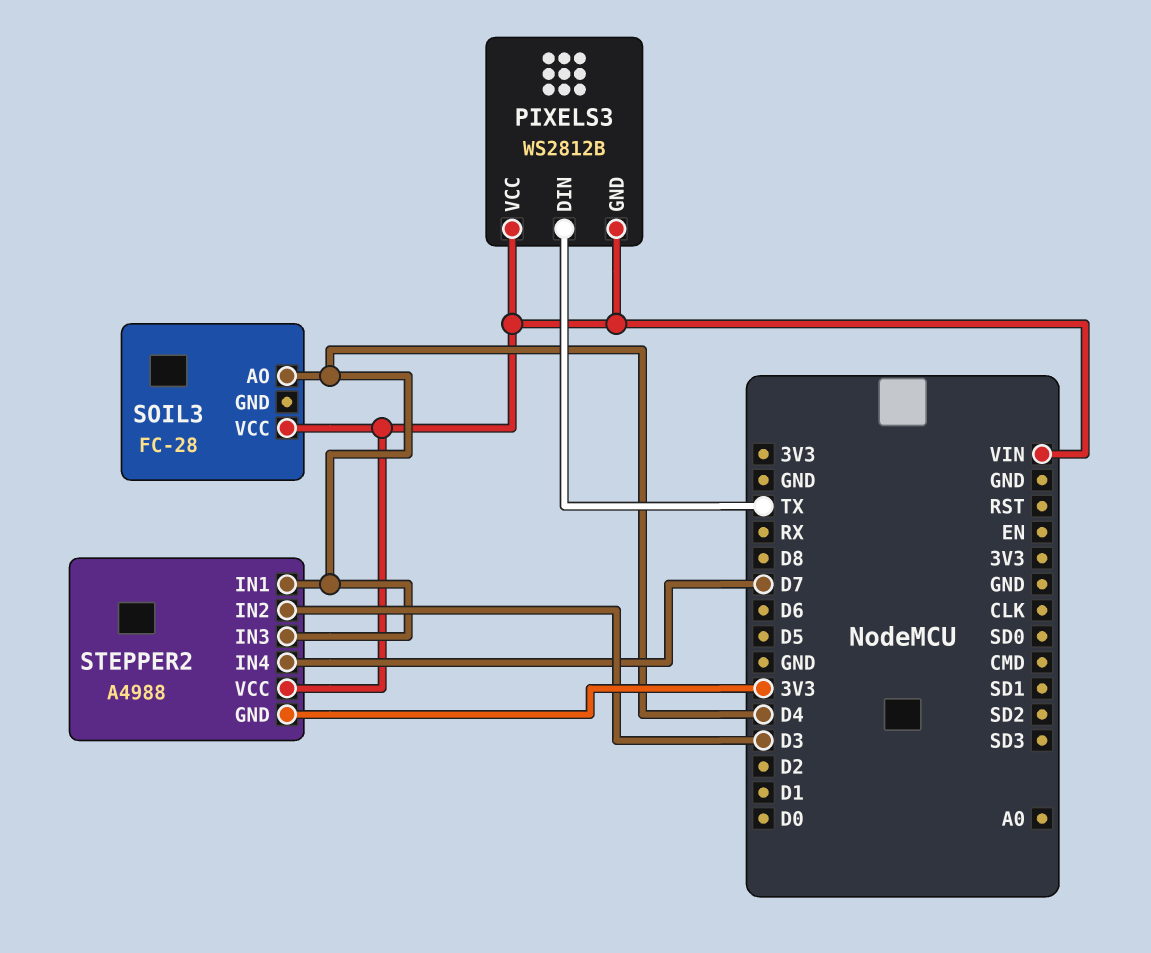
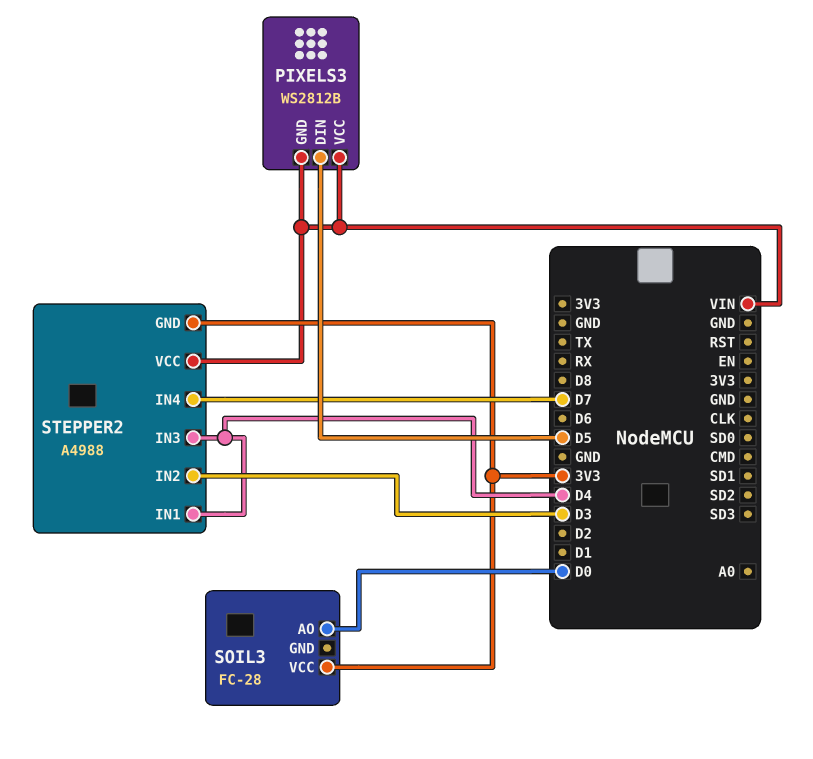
PIXELS3 pin DIN: TX -> D5
SOIL3 pin AO: D4 -> D0
SOIL3 pin VCC: VIN -> 3V3

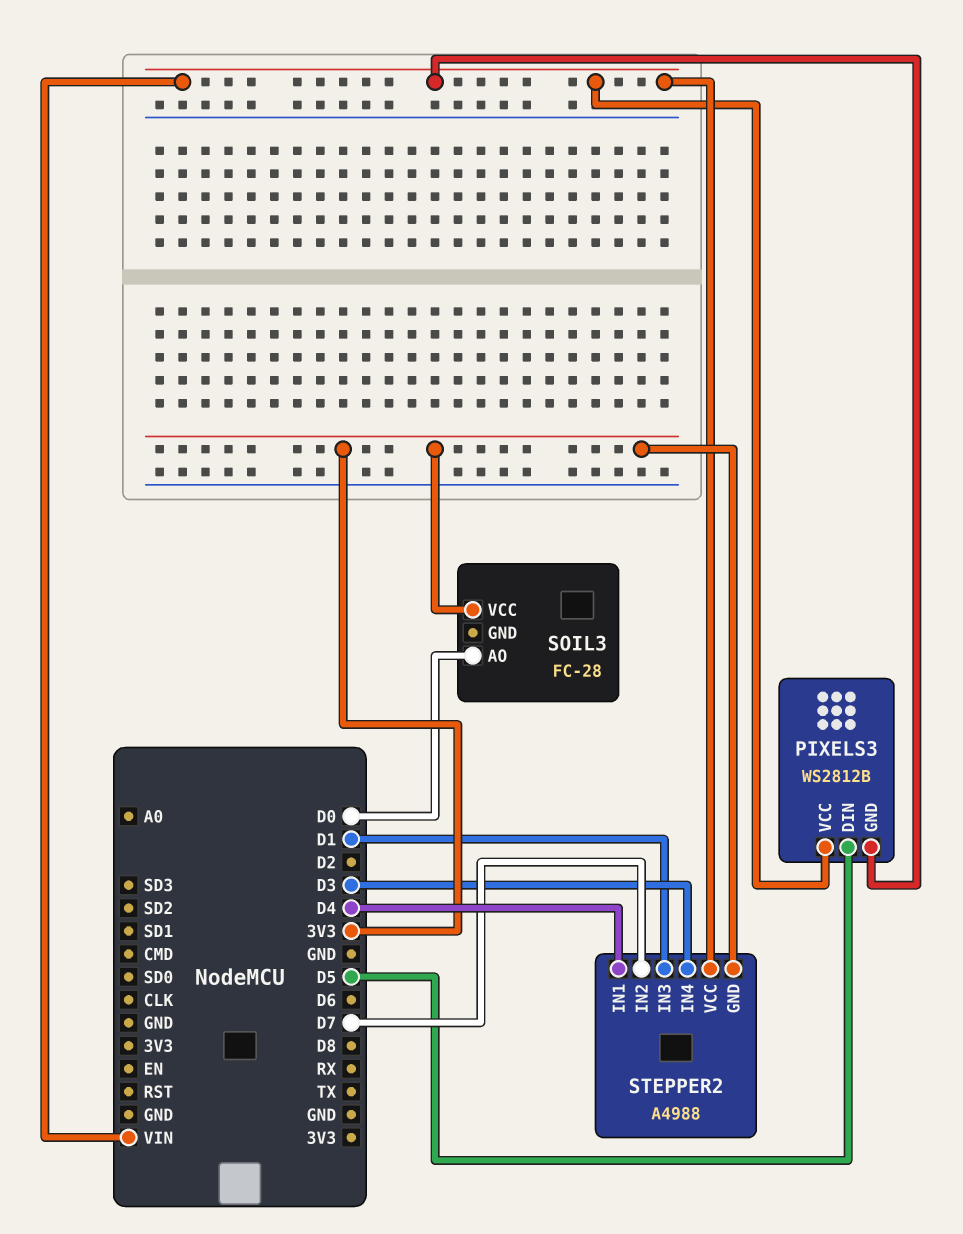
STEPPER2 pin IN2: D3 -> D7
STEPPER2 pin IN3: D4 -> D1
STEPPER2 pin IN4: D7 -> D3

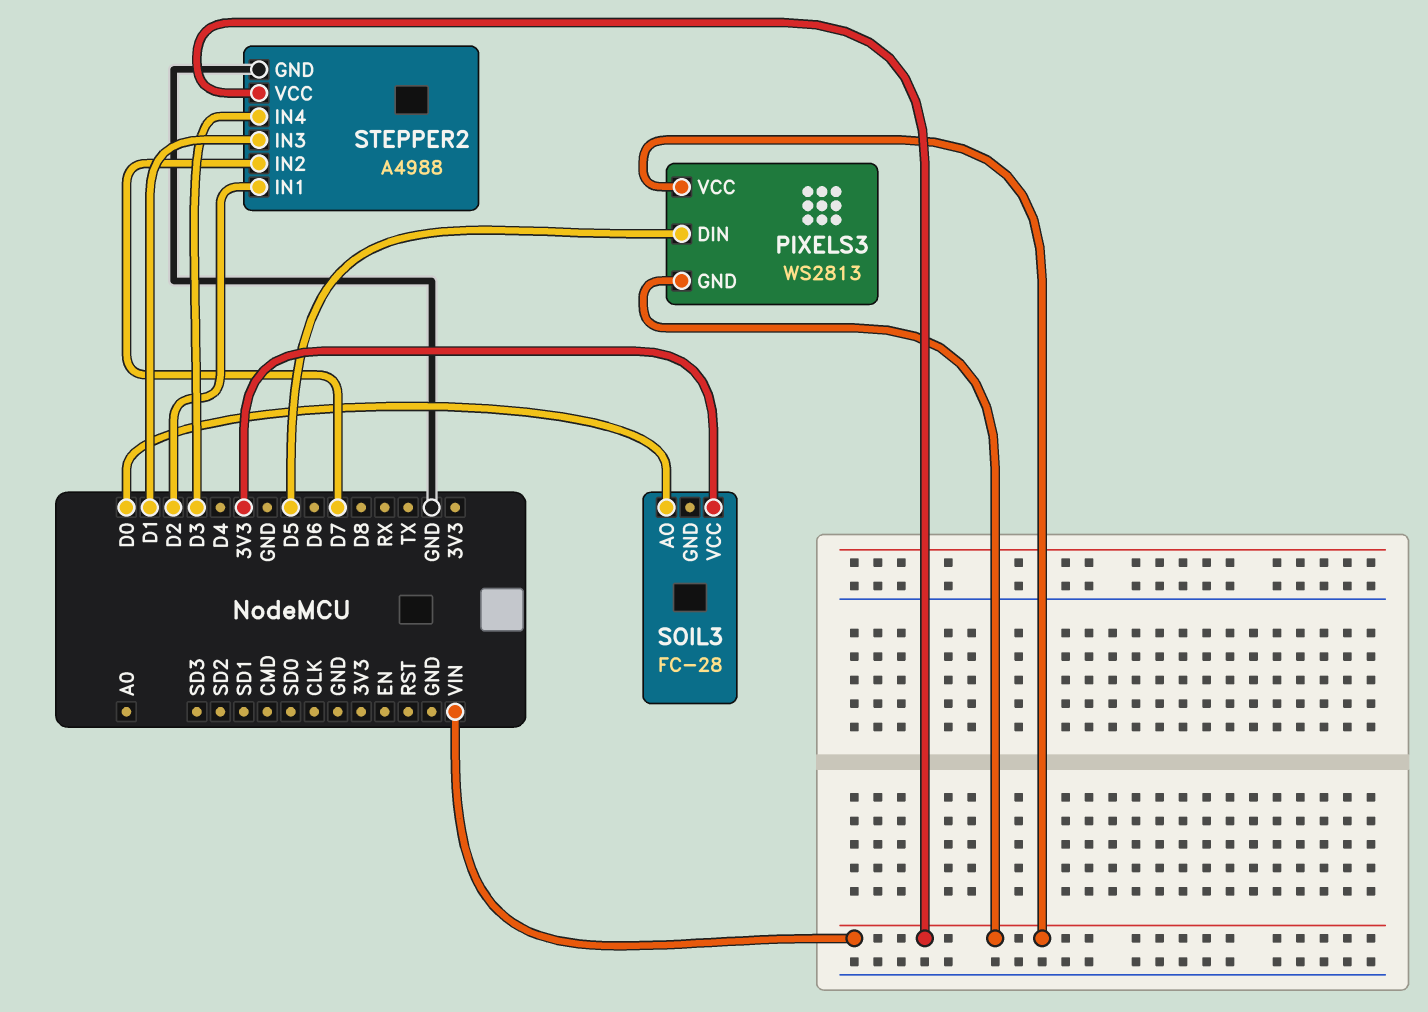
PIXELS3: WS2812B -> WS2813
STEPPER2 pin GND: 3V3 -> GND
STEPPER2 pin IN1: D4 -> D2

